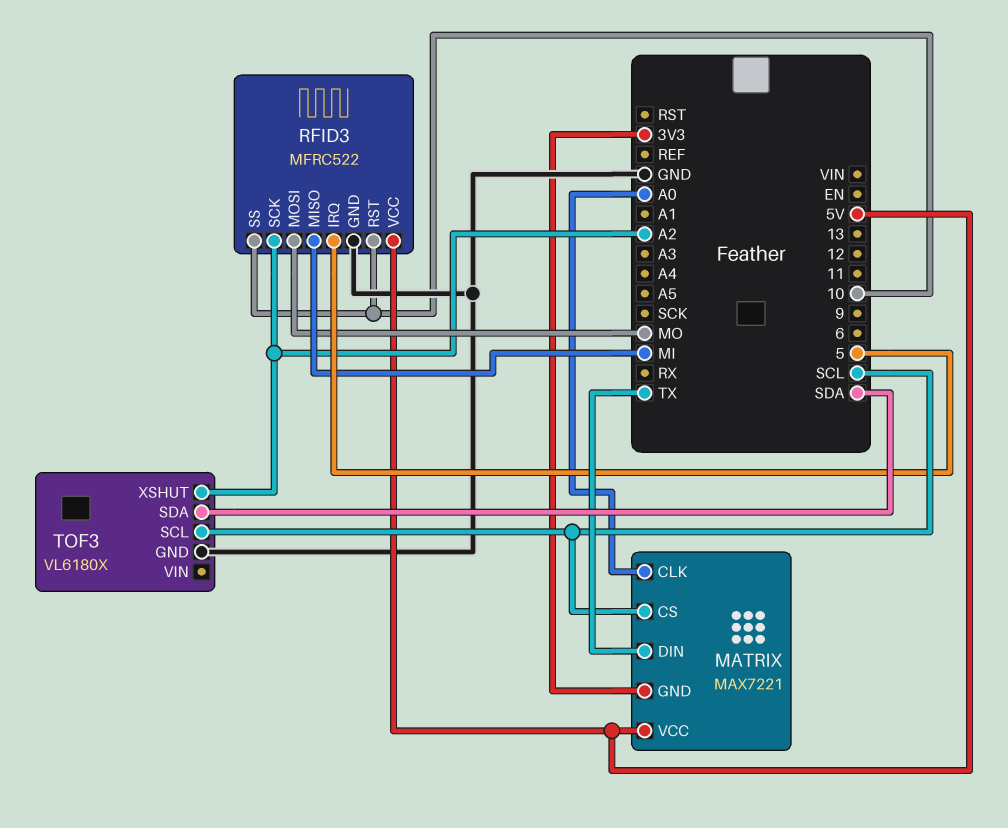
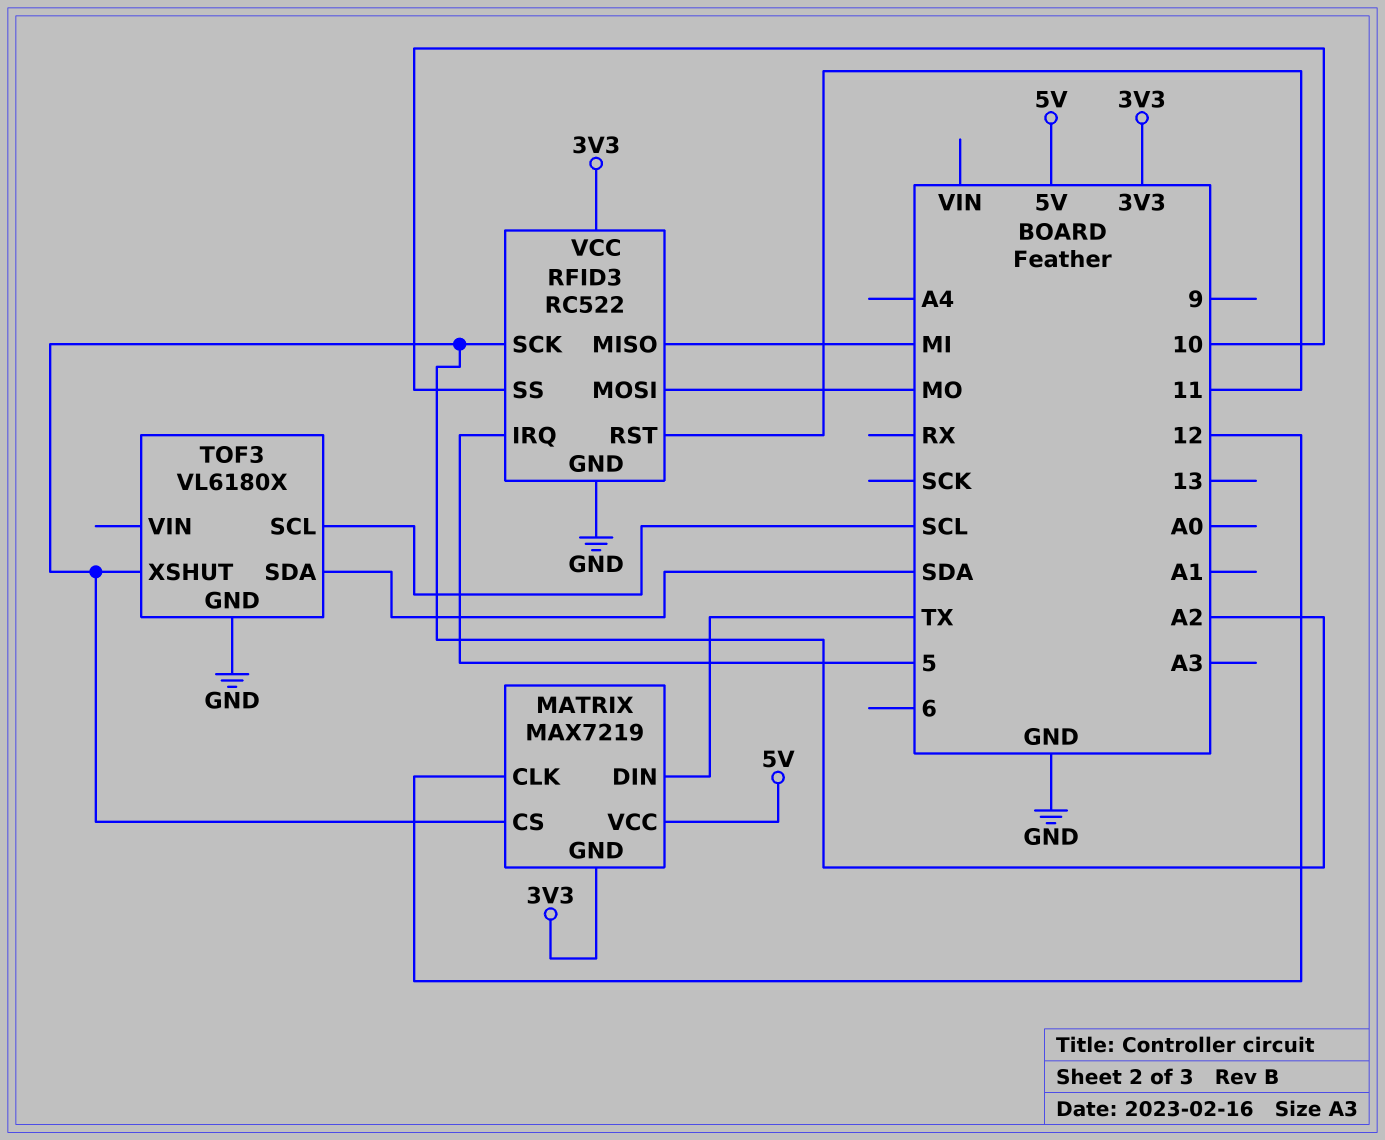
MATRIX: MAX7221 -> MAX7219
MATRIX pin CLK: A0 -> 12
MATRIX pin CS: SCL -> A2
RFID3: MFRC522 -> RC522
RFID3 pin RST: 10 -> 11
RFID3 pin VCC: 5V -> 3V3

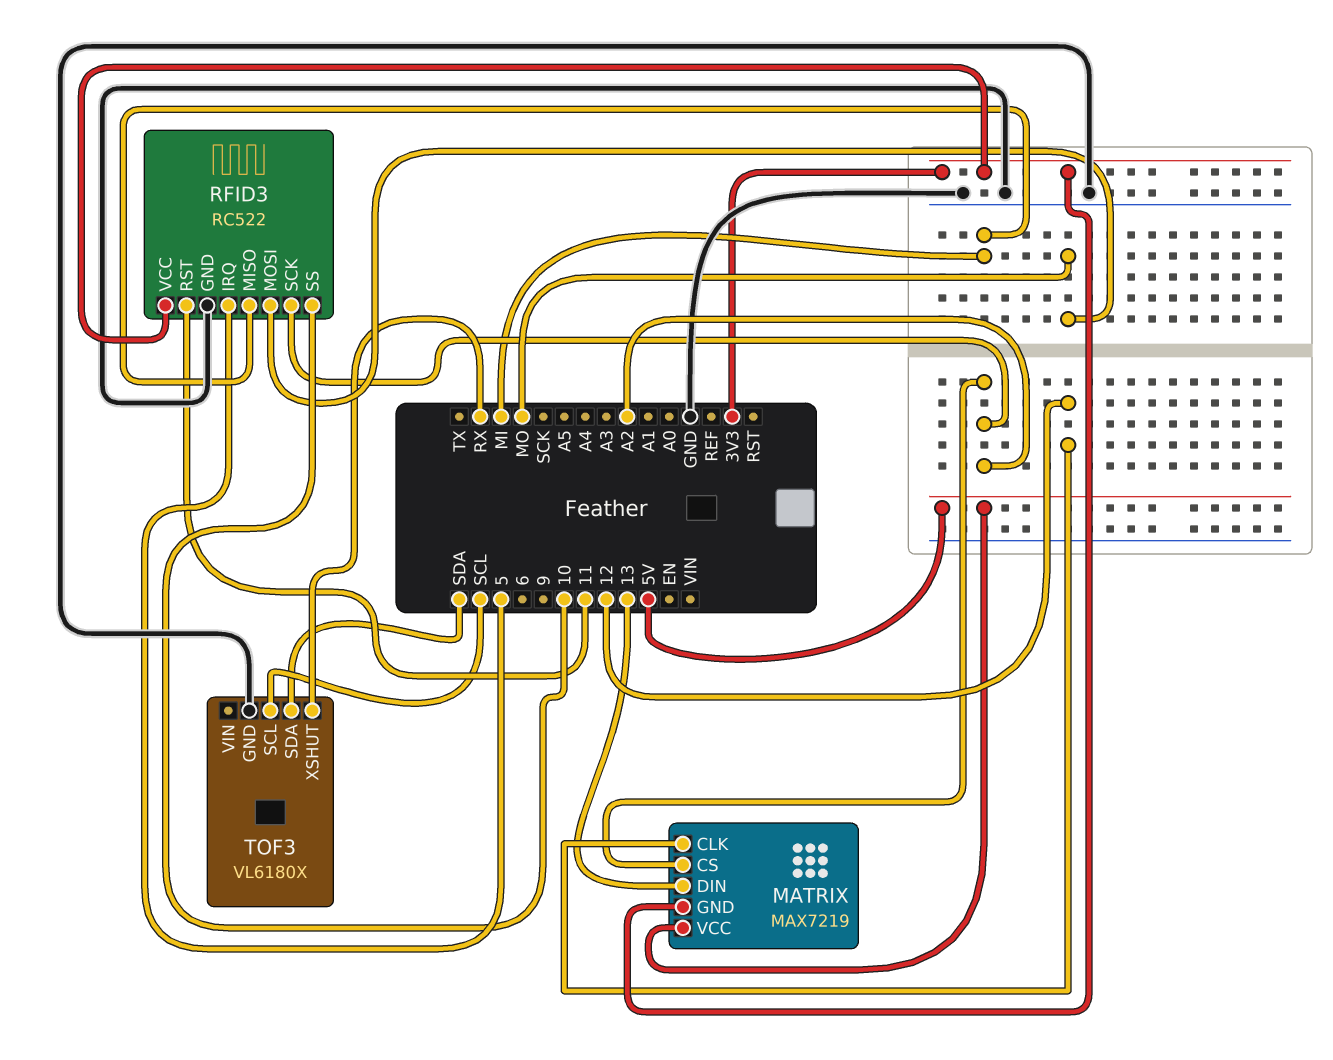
MATRIX pin DIN: TX -> 13
TOF3 pin XSHUT: A2 -> RX

